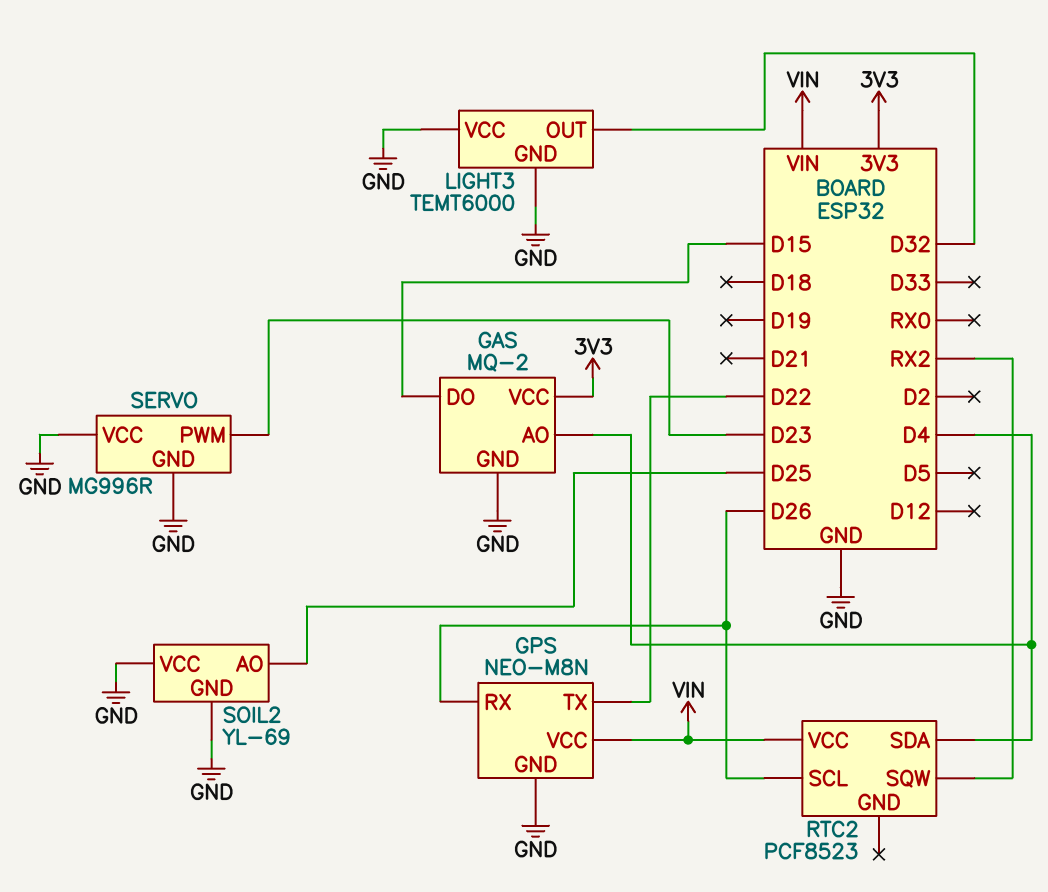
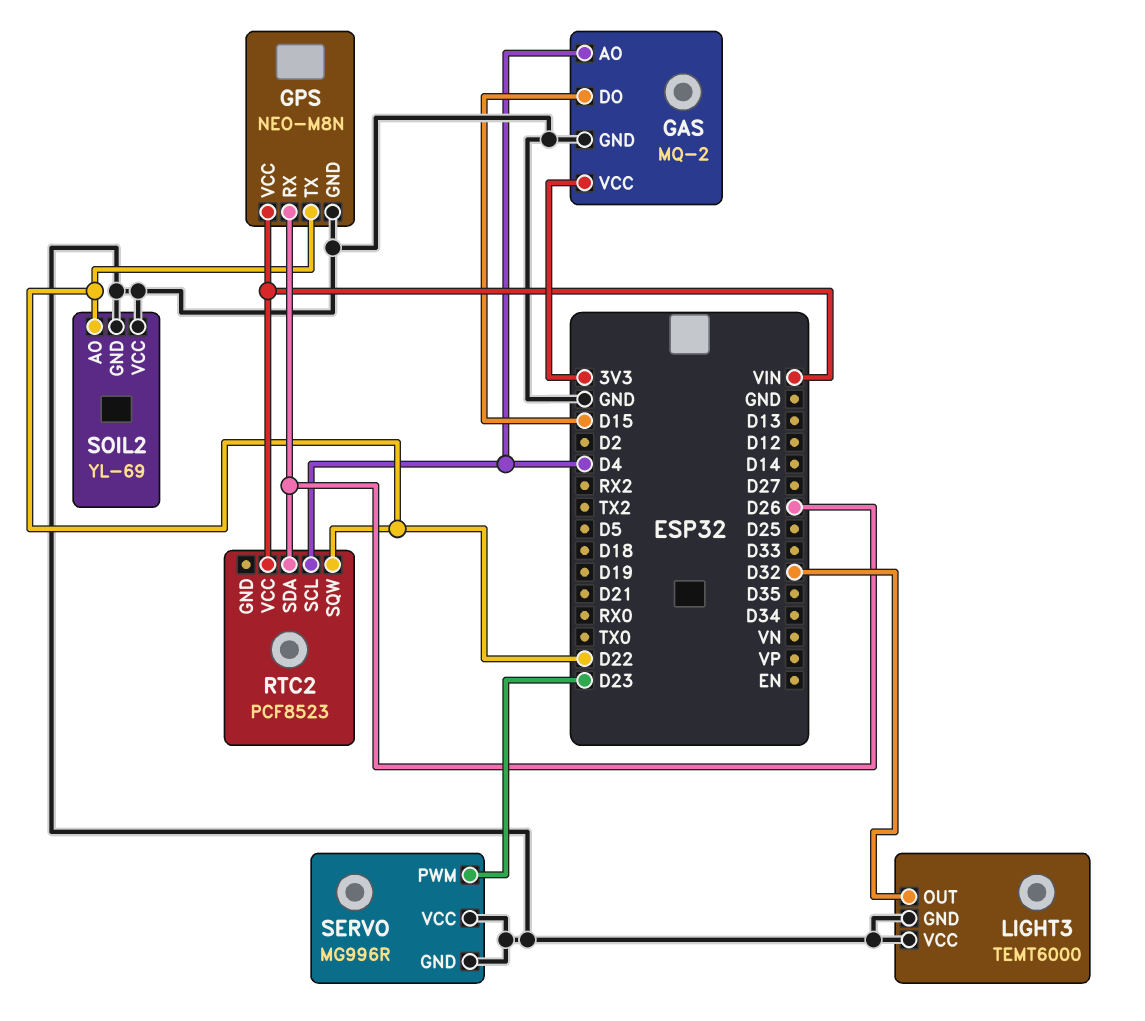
RTC2 pin SCL: D26 -> D4
RTC2 pin SDA: D4 -> D26
RTC2 pin SQW: RX2 -> D22
SOIL2 pin AO: D25 -> D22

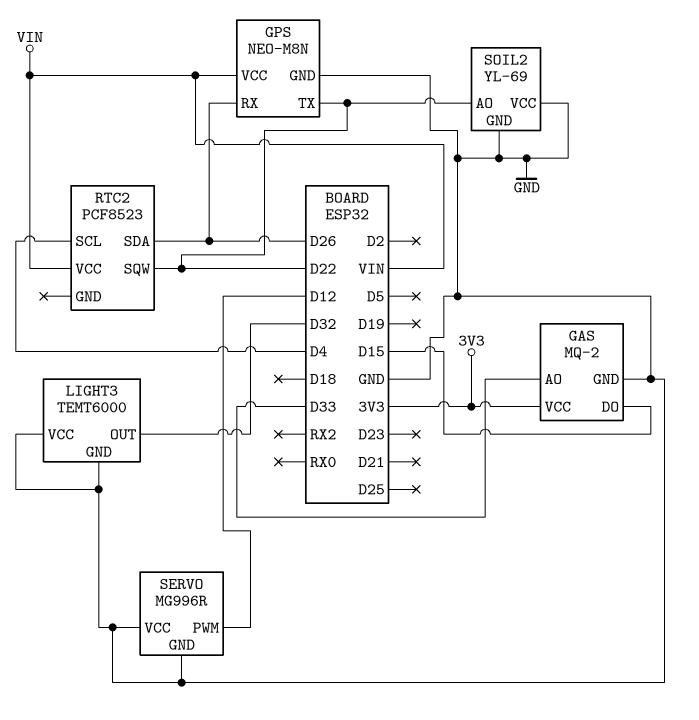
GAS pin AO: D4 -> D33
SERVO pin PWM: D23 -> D12

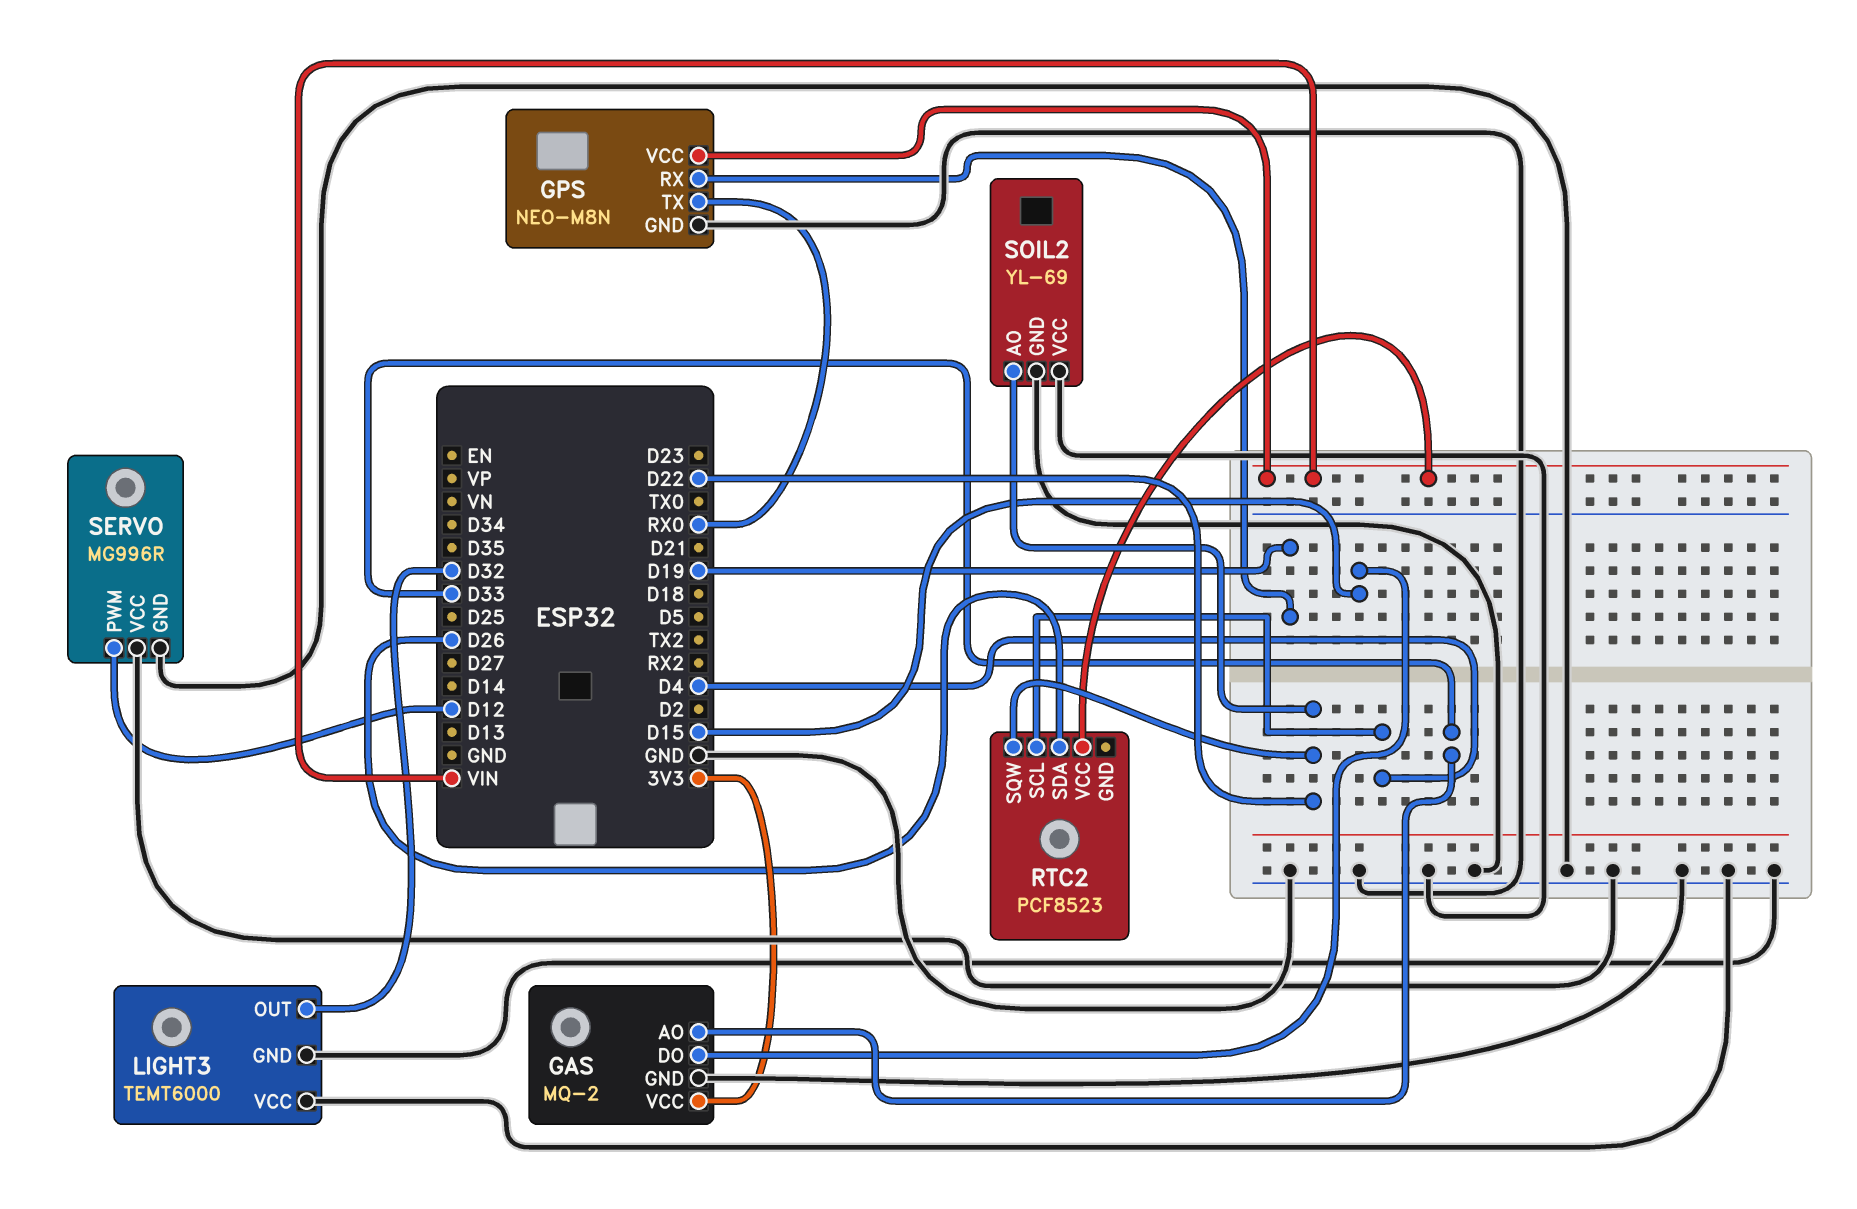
GPS pin RX: D26 -> D19
GPS pin TX: D22 -> RX0

